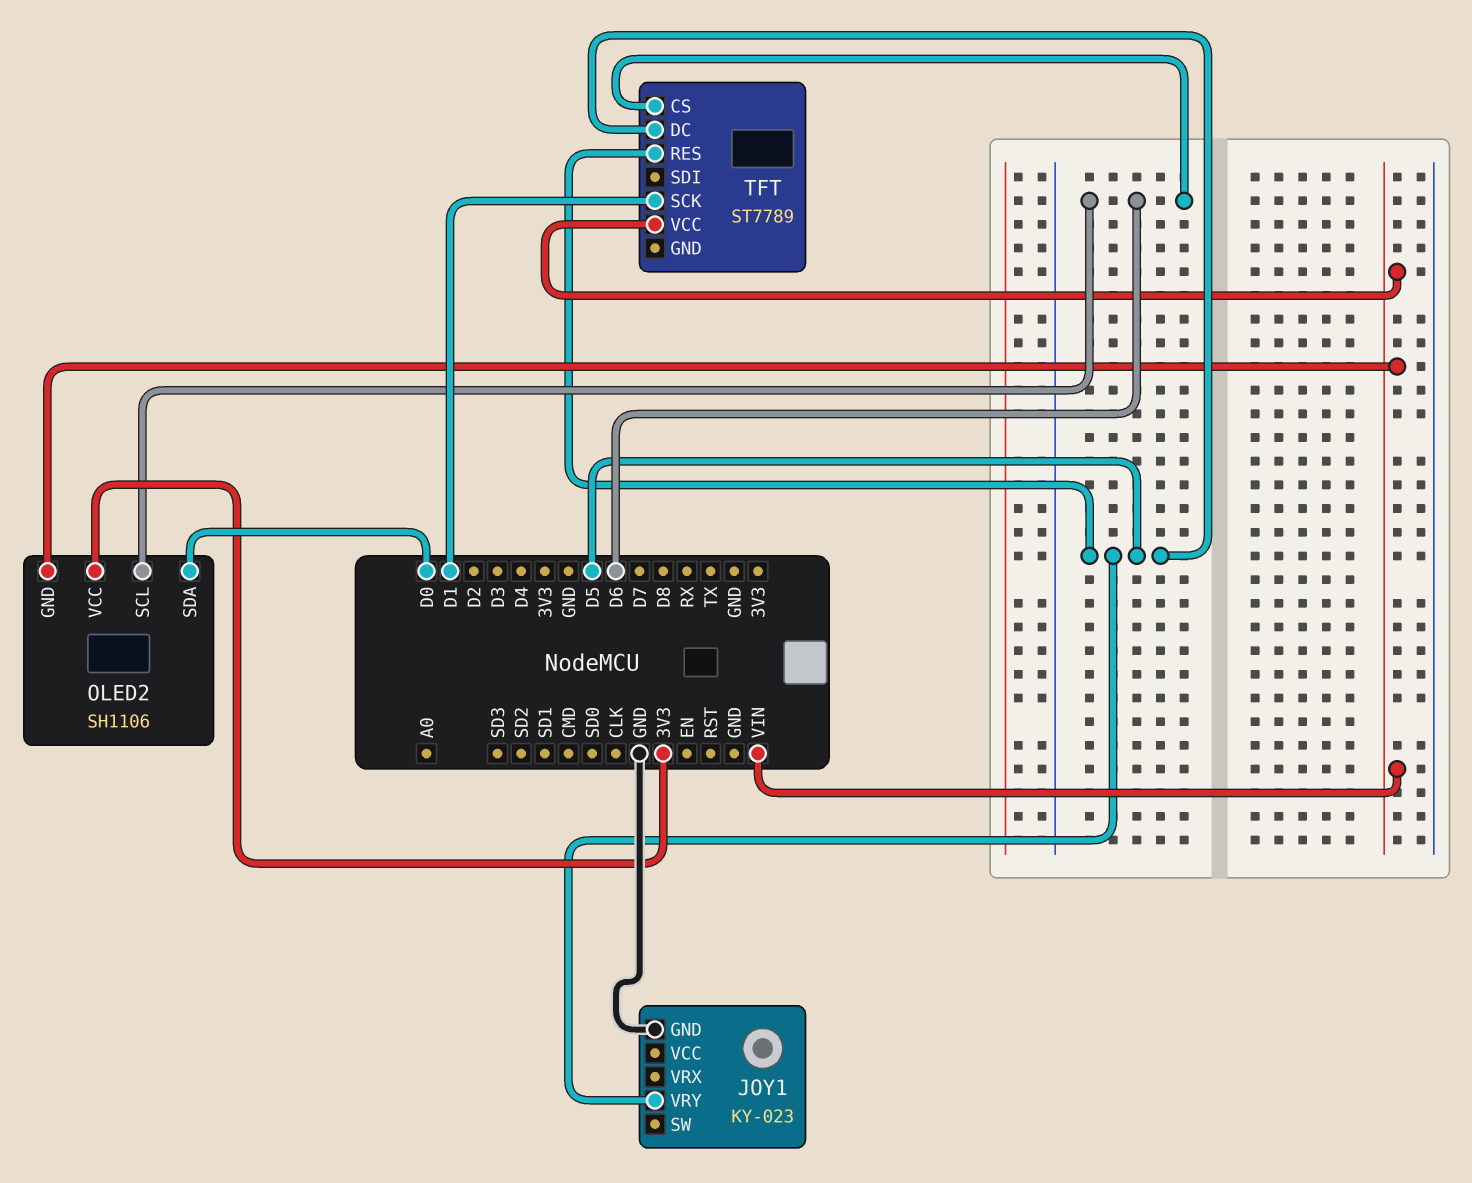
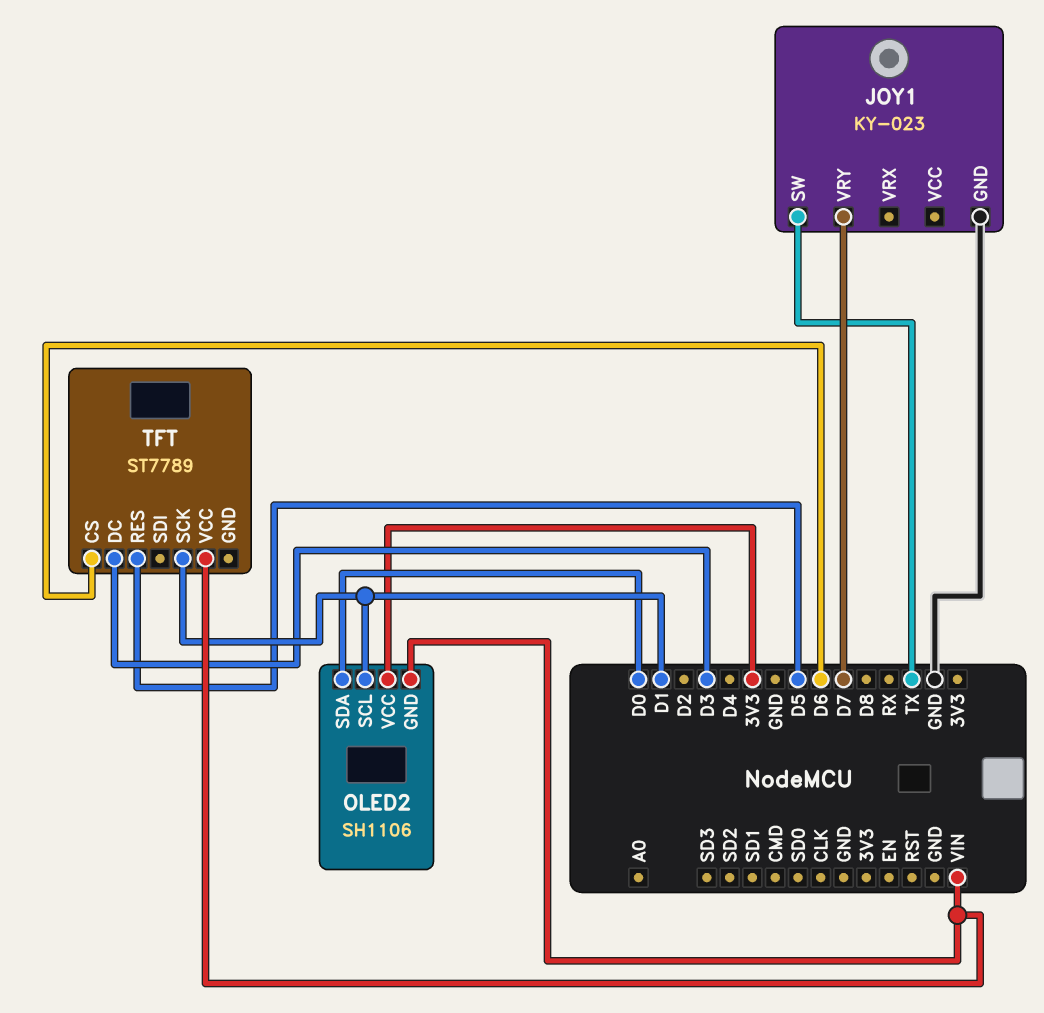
JOY1 pin SW: none -> TX
JOY1 pin VRY: D5 -> D7
OLED2 pin SCL: D6 -> D1
TFT pin DC: D5 -> D3

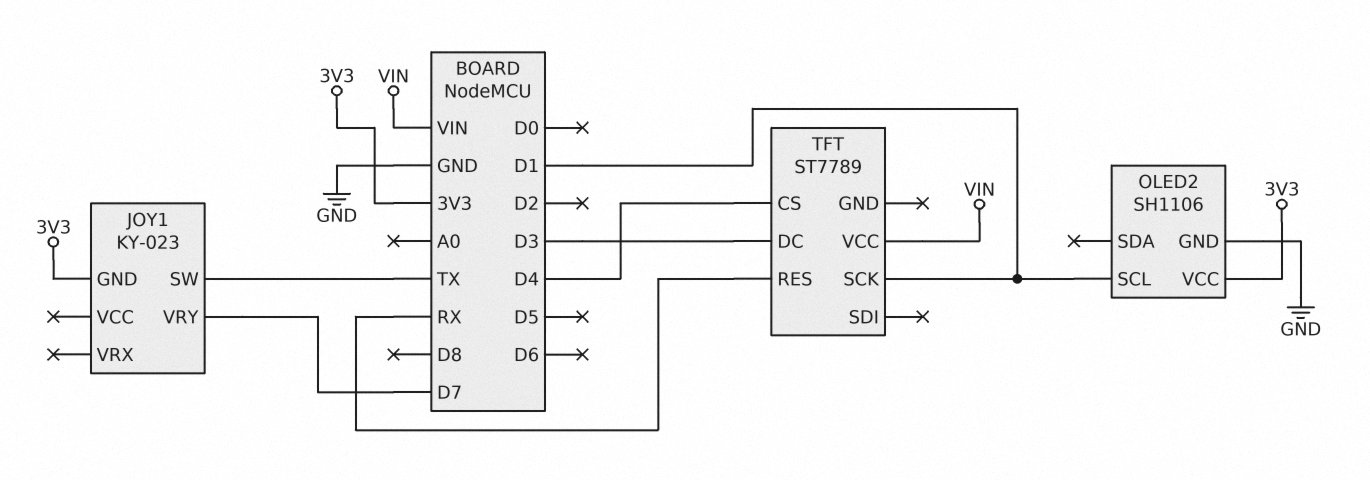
JOY1 pin GND: GND -> 3V3
OLED2 pin GND: VIN -> GND
OLED2 pin SDA: D0 -> none
TFT pin CS: D6 -> D4
TFT pin RES: D5 -> RX

